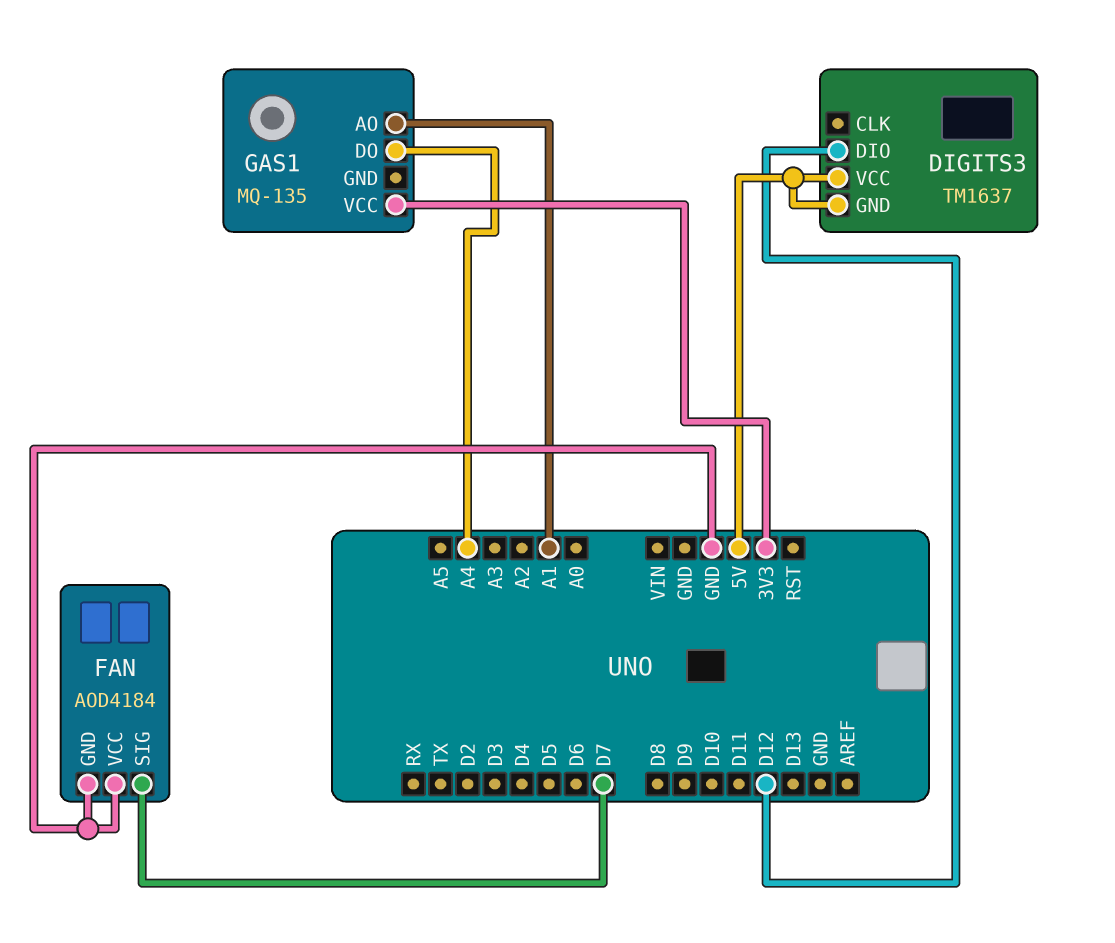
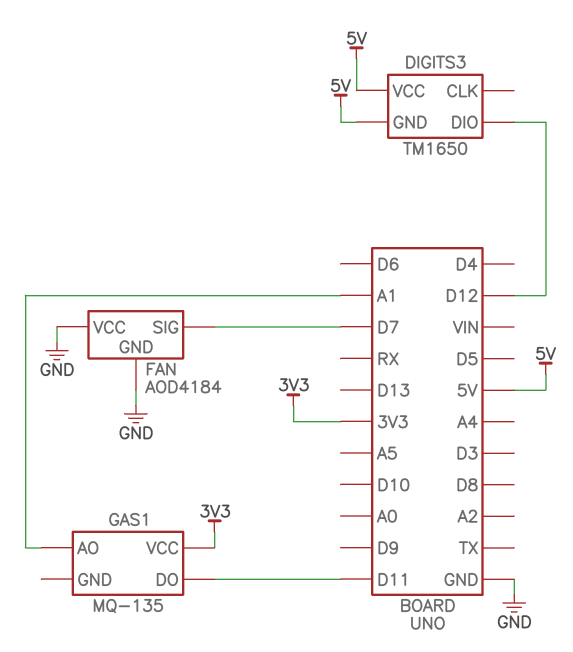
DIGITS3: TM1637 -> TM1650
GAS1 pin DO: A4 -> D11

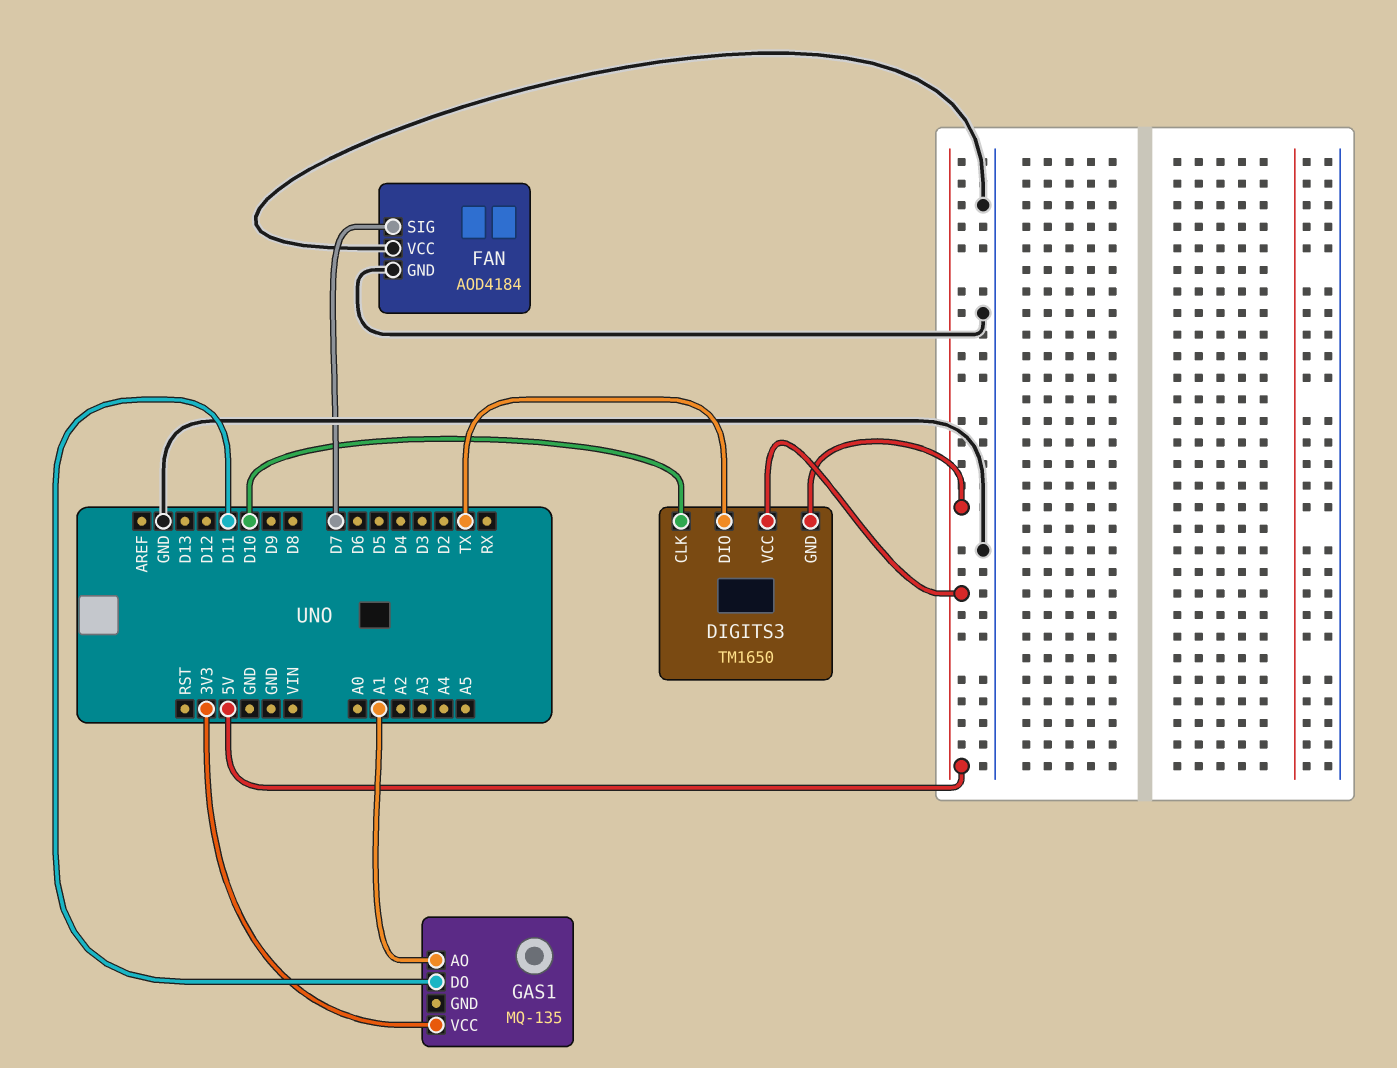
DIGITS3 pin CLK: none -> D10
DIGITS3 pin DIO: D12 -> TX

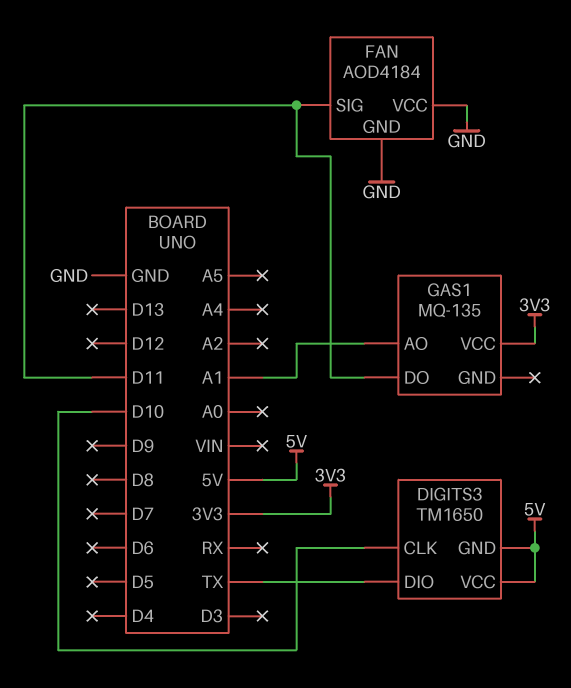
FAN pin SIG: D7 -> D11

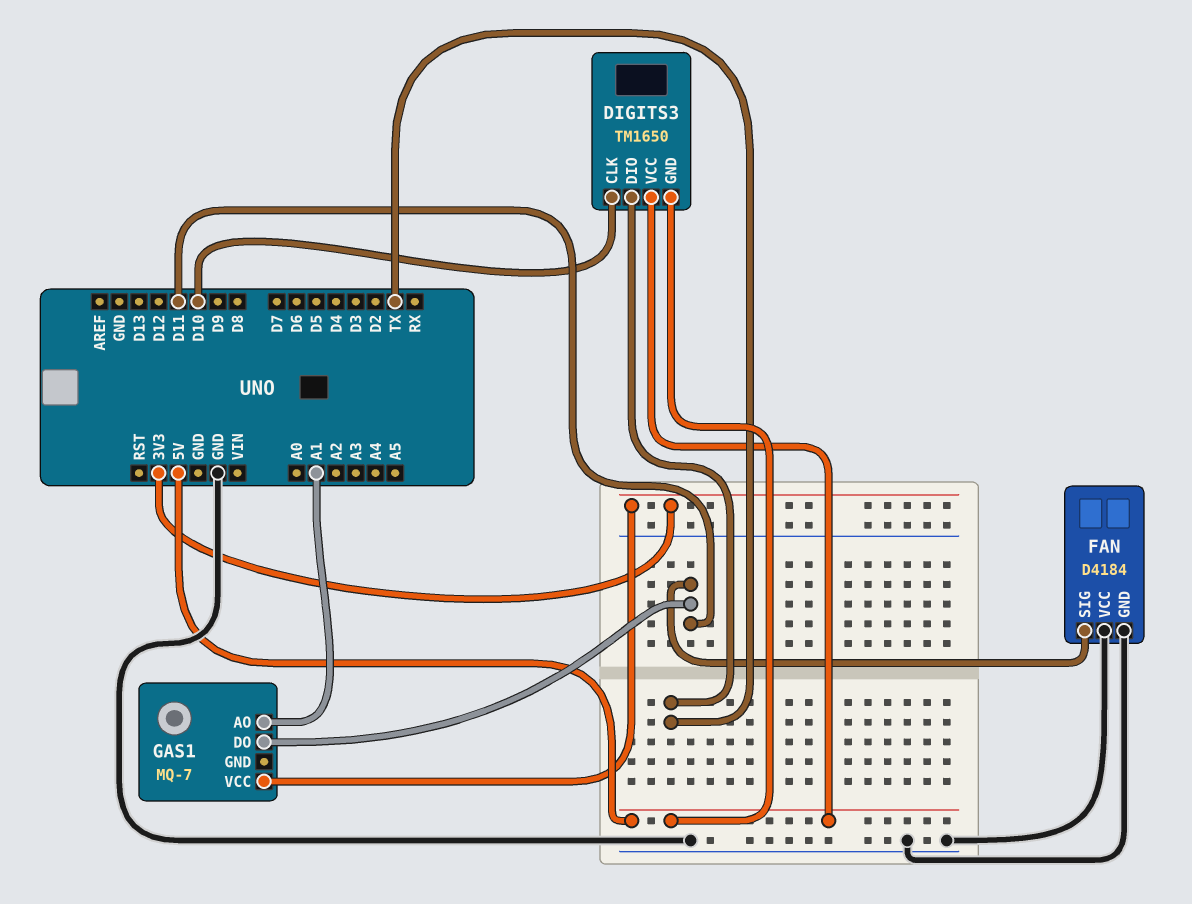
FAN: AOD4184 -> D4184
GAS1: MQ-135 -> MQ-7

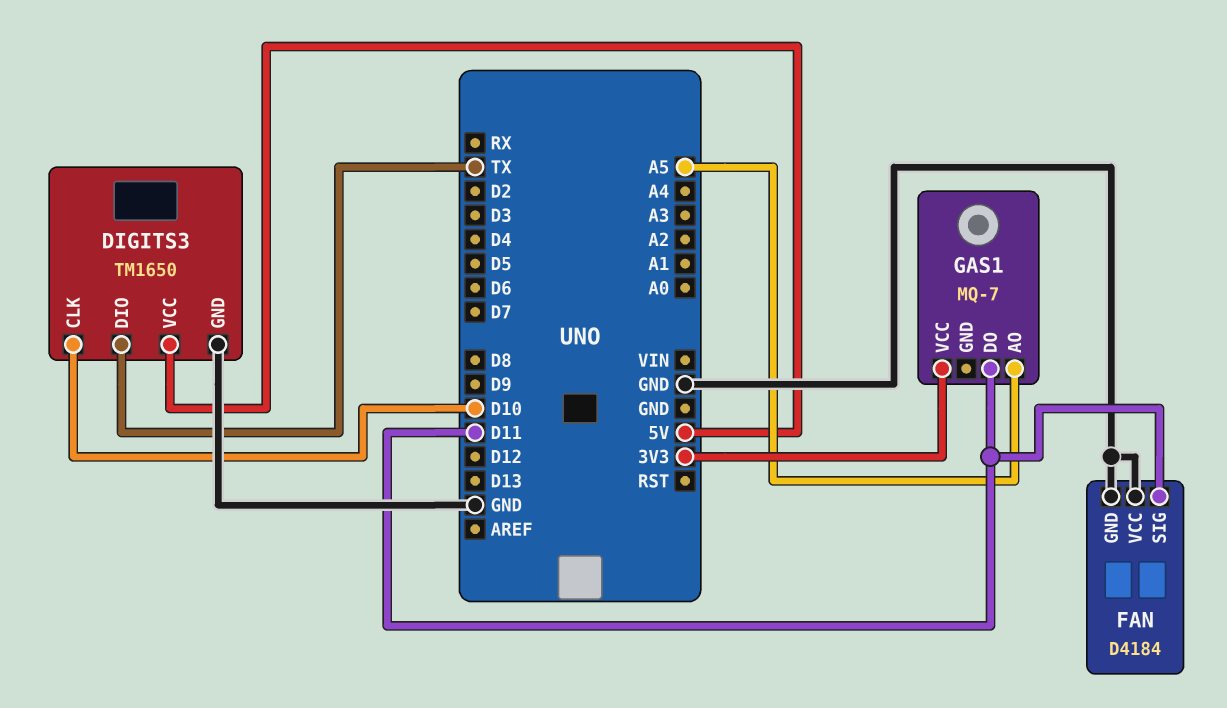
DIGITS3 pin GND: 5V -> GND
GAS1 pin AO: A1 -> A5

